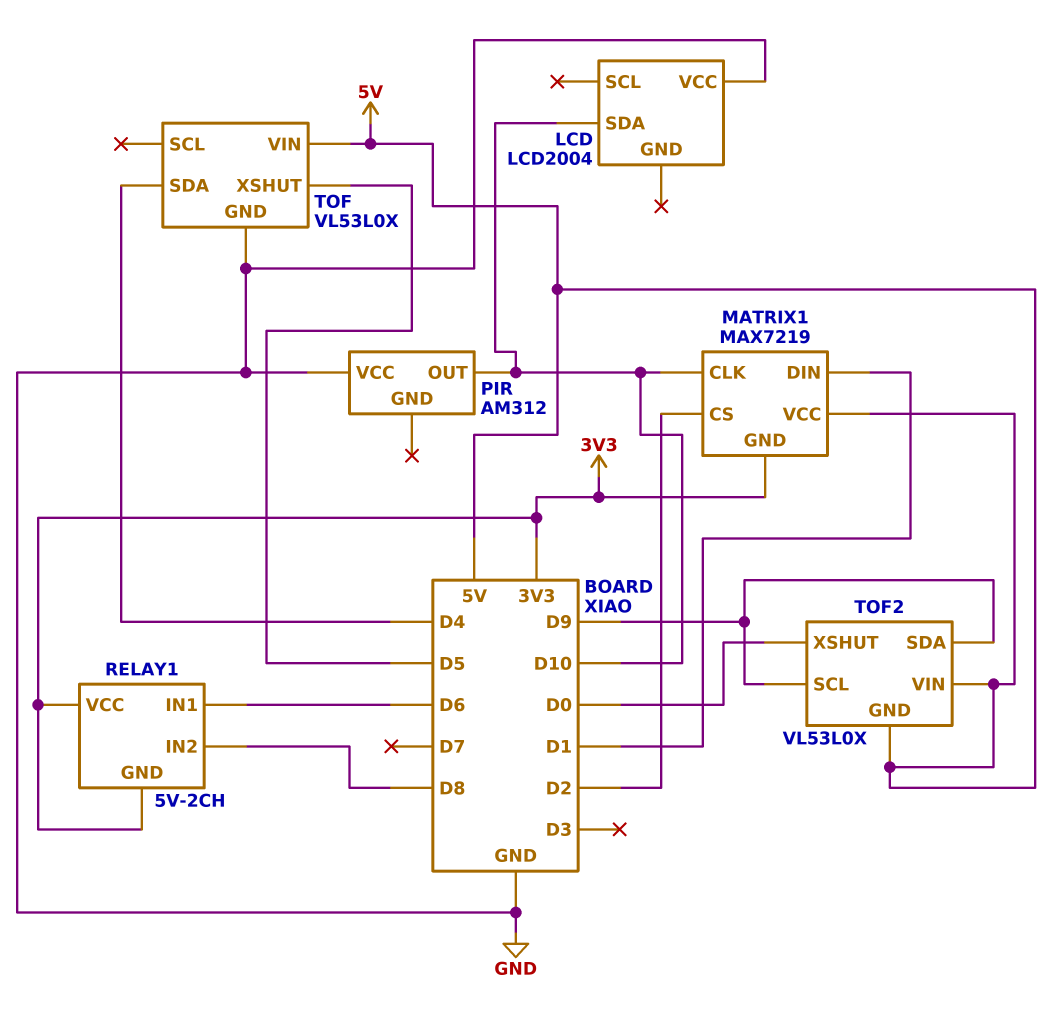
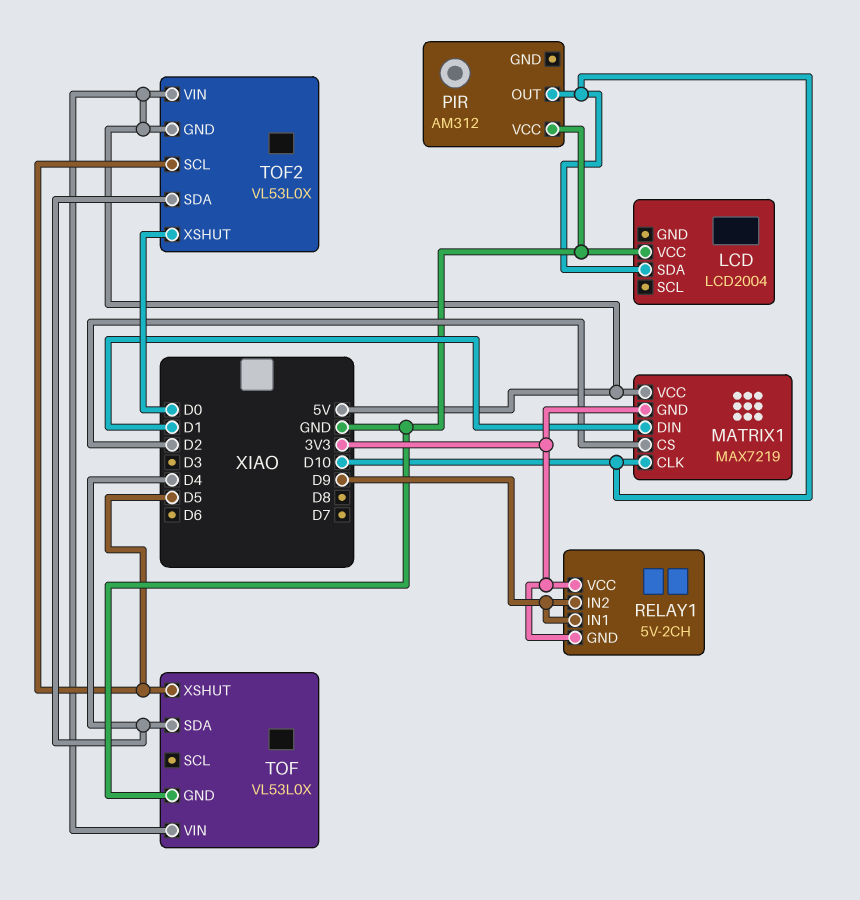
RELAY1 pin IN1: D6 -> D9
RELAY1 pin IN2: D8 -> D9
TOF2 pin SCL: D9 -> D5
TOF2 pin SDA: D9 -> D4

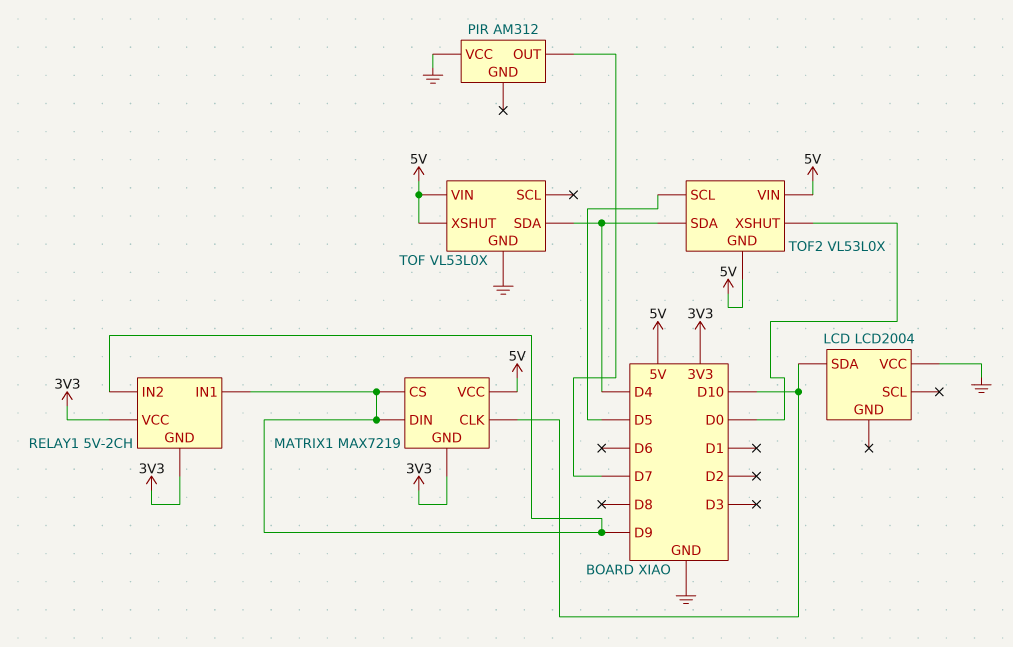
MATRIX1 pin CS: D2 -> D9
MATRIX1 pin DIN: D1 -> D9
PIR pin OUT: D10 -> D7
TOF pin XSHUT: D5 -> 5V

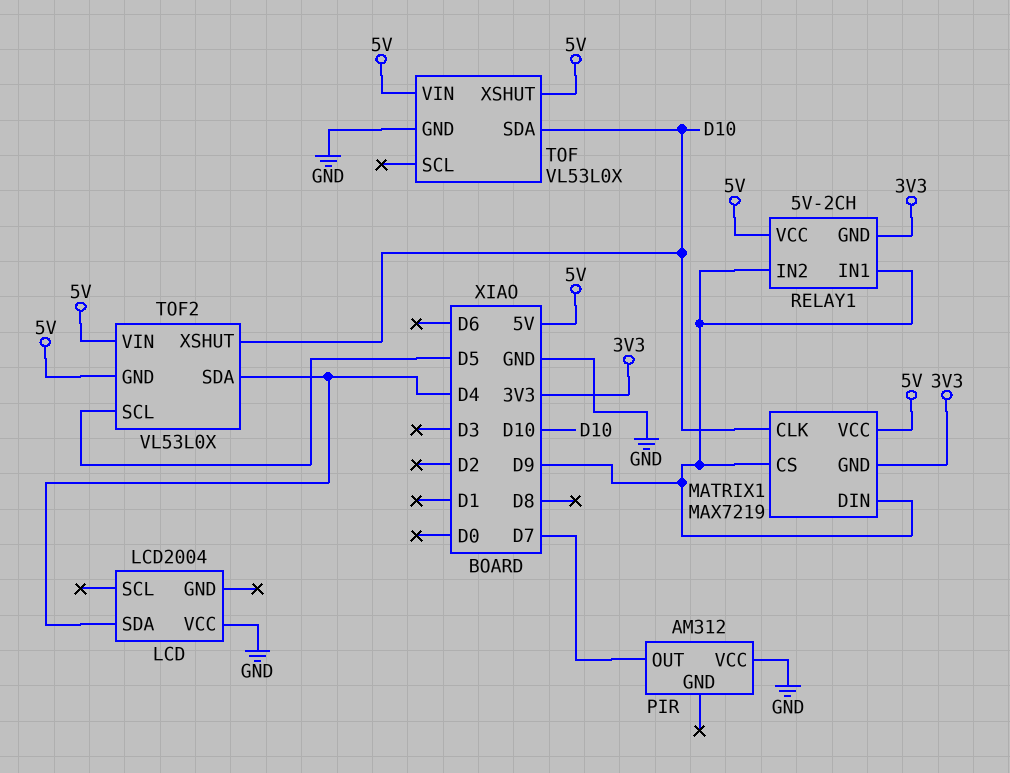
LCD pin SDA: D10 -> D4
RELAY1 pin VCC: 3V3 -> 5V
TOF pin SDA: D4 -> D10
TOF2 pin XSHUT: D0 -> D10

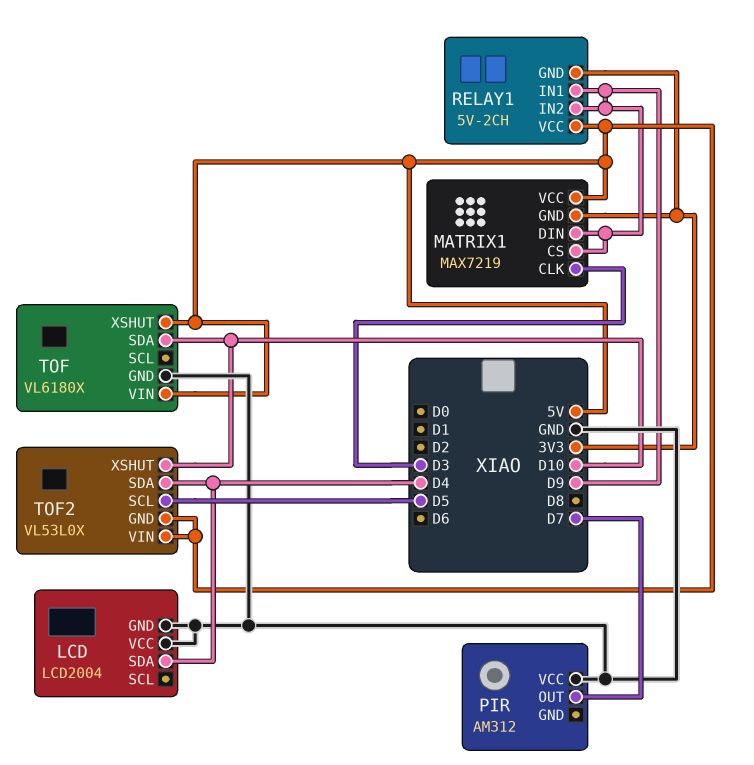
LCD pin GND: none -> GND
MATRIX1 pin CLK: D10 -> D3
TOF: VL53L0X -> VL6180X

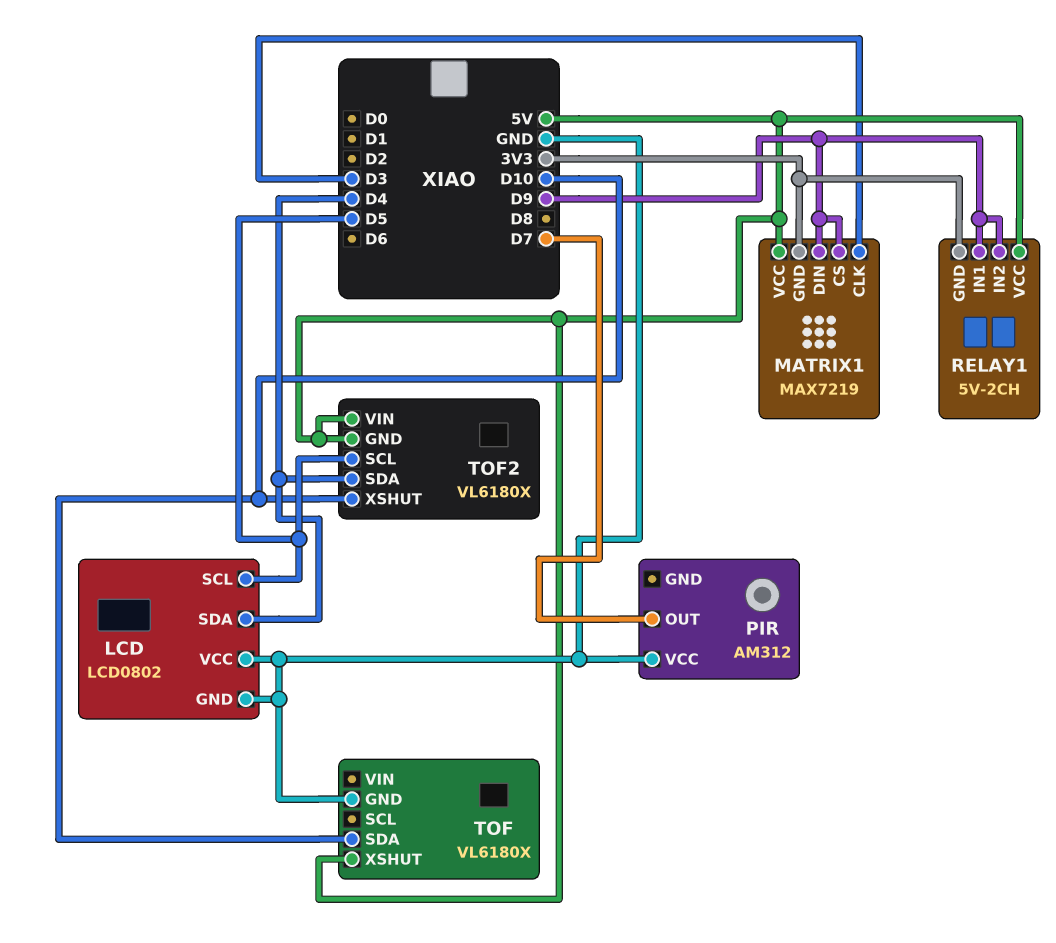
LCD: LCD2004 -> LCD0802
LCD pin SCL: none -> D5
TOF pin VIN: 5V -> none
TOF2: VL53L0X -> VL6180X

